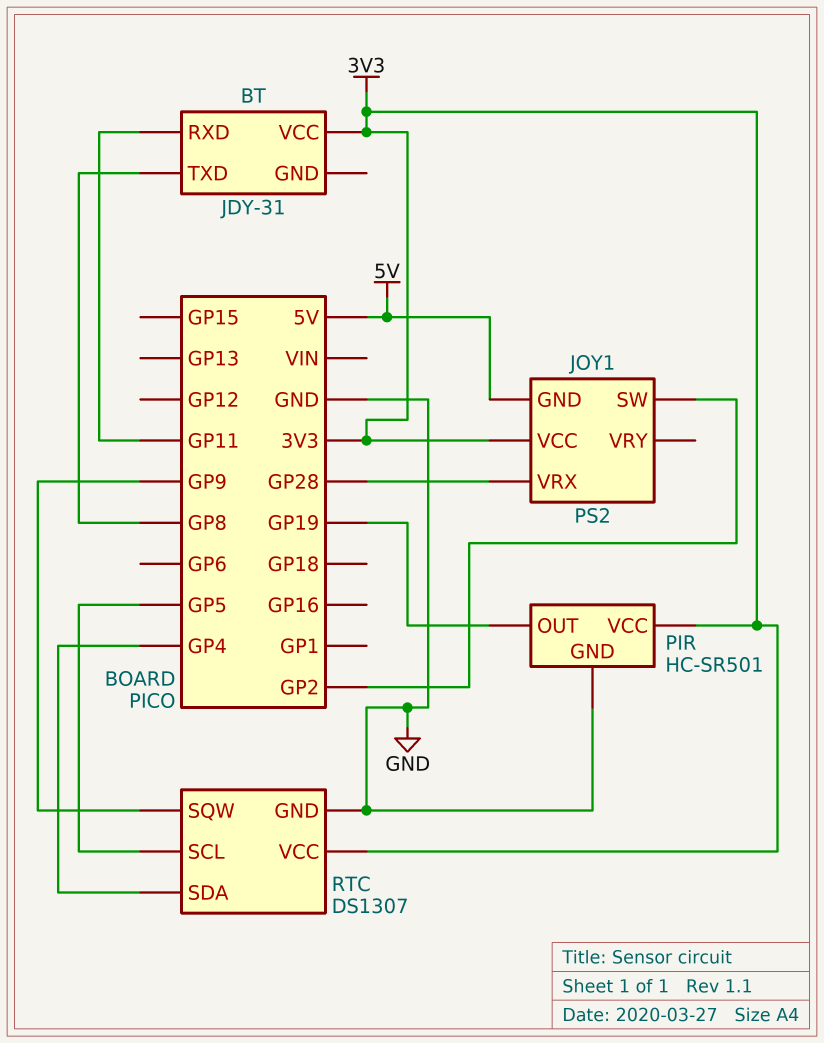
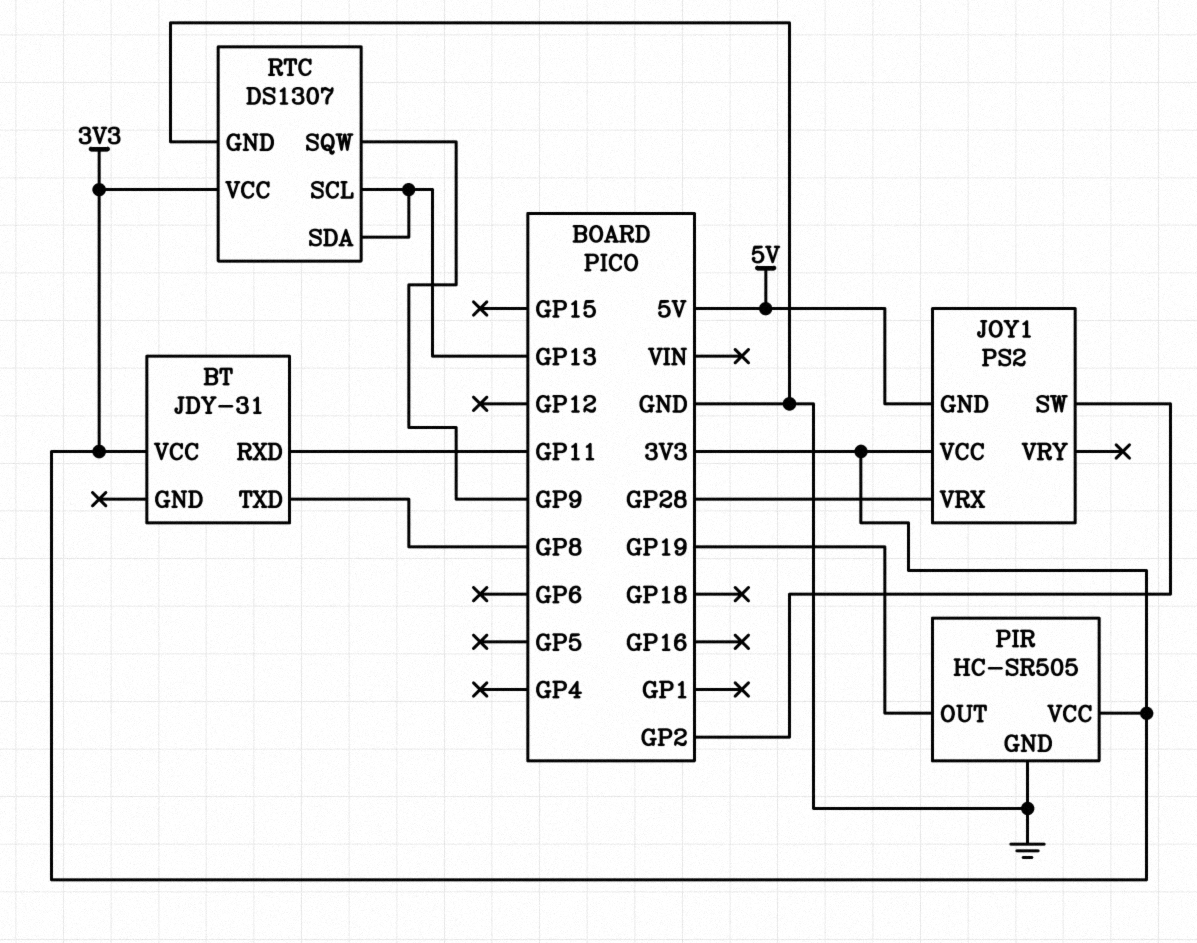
PIR: HC-SR501 -> HC-SR505
RTC pin SCL: GP5 -> GP13
RTC pin SDA: GP4 -> GP13

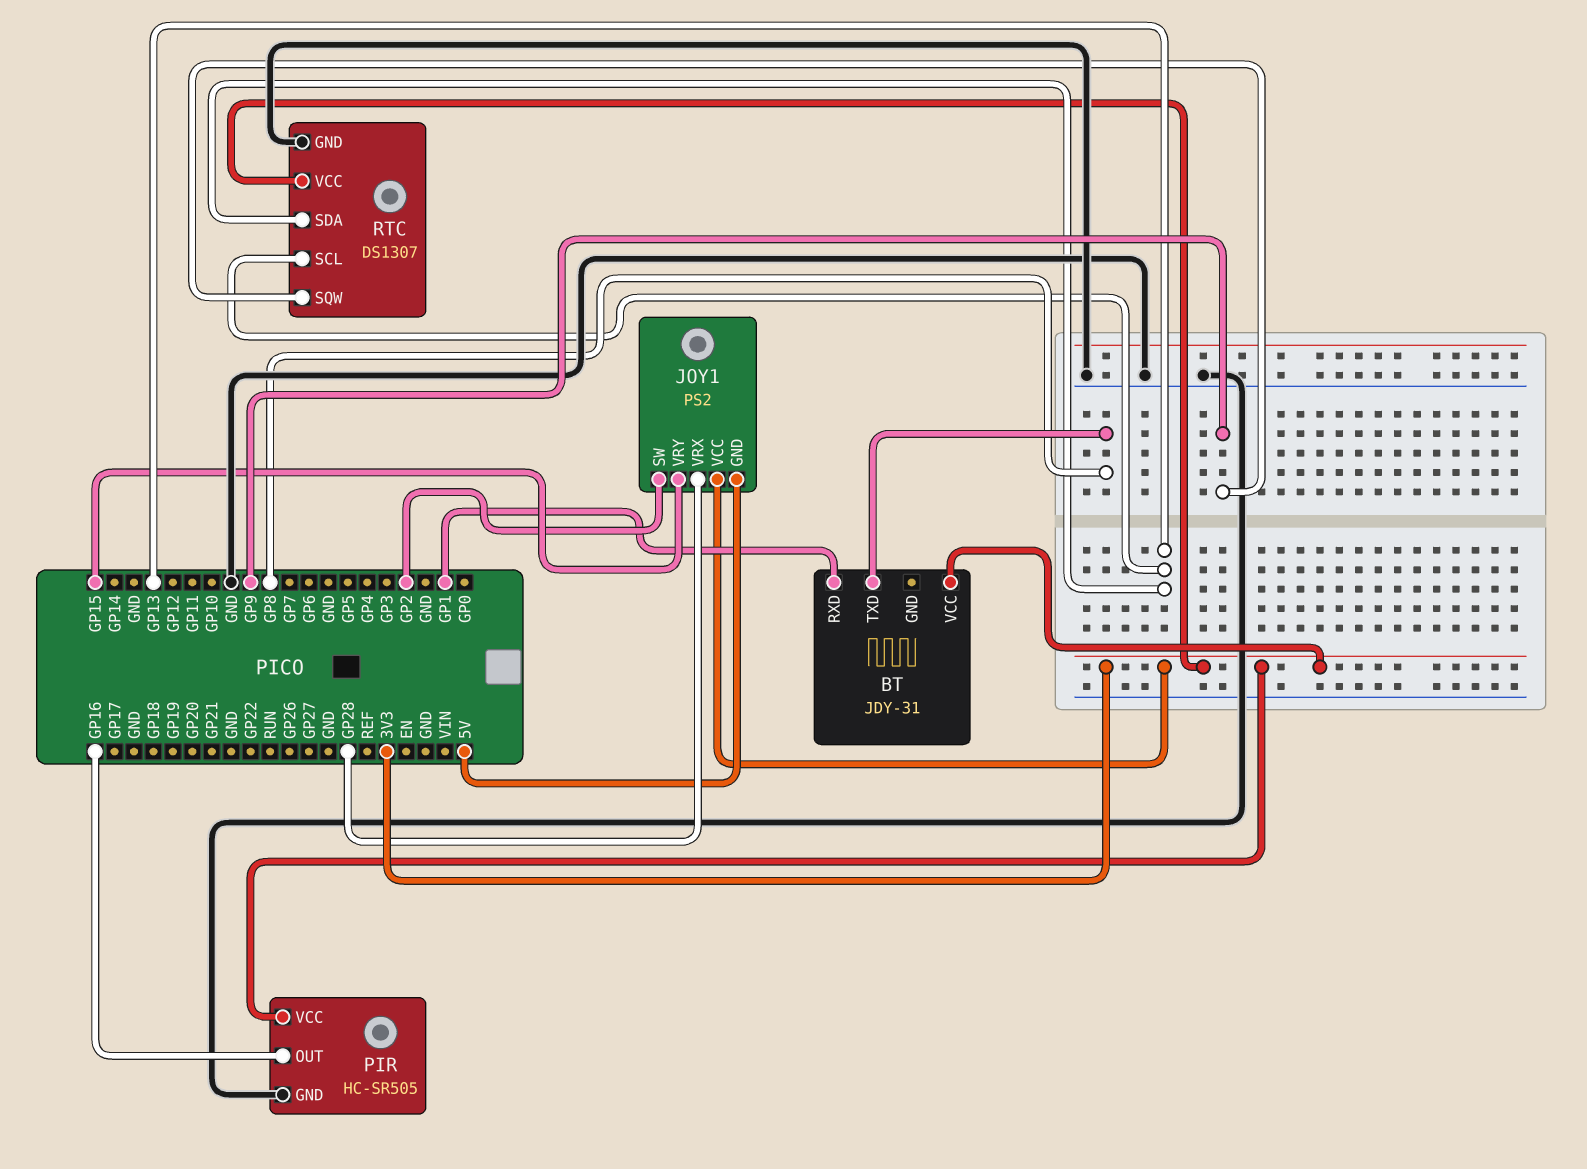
BT pin RXD: GP11 -> GP1
JOY1 pin VRY: none -> GP15
PIR pin OUT: GP19 -> GP16

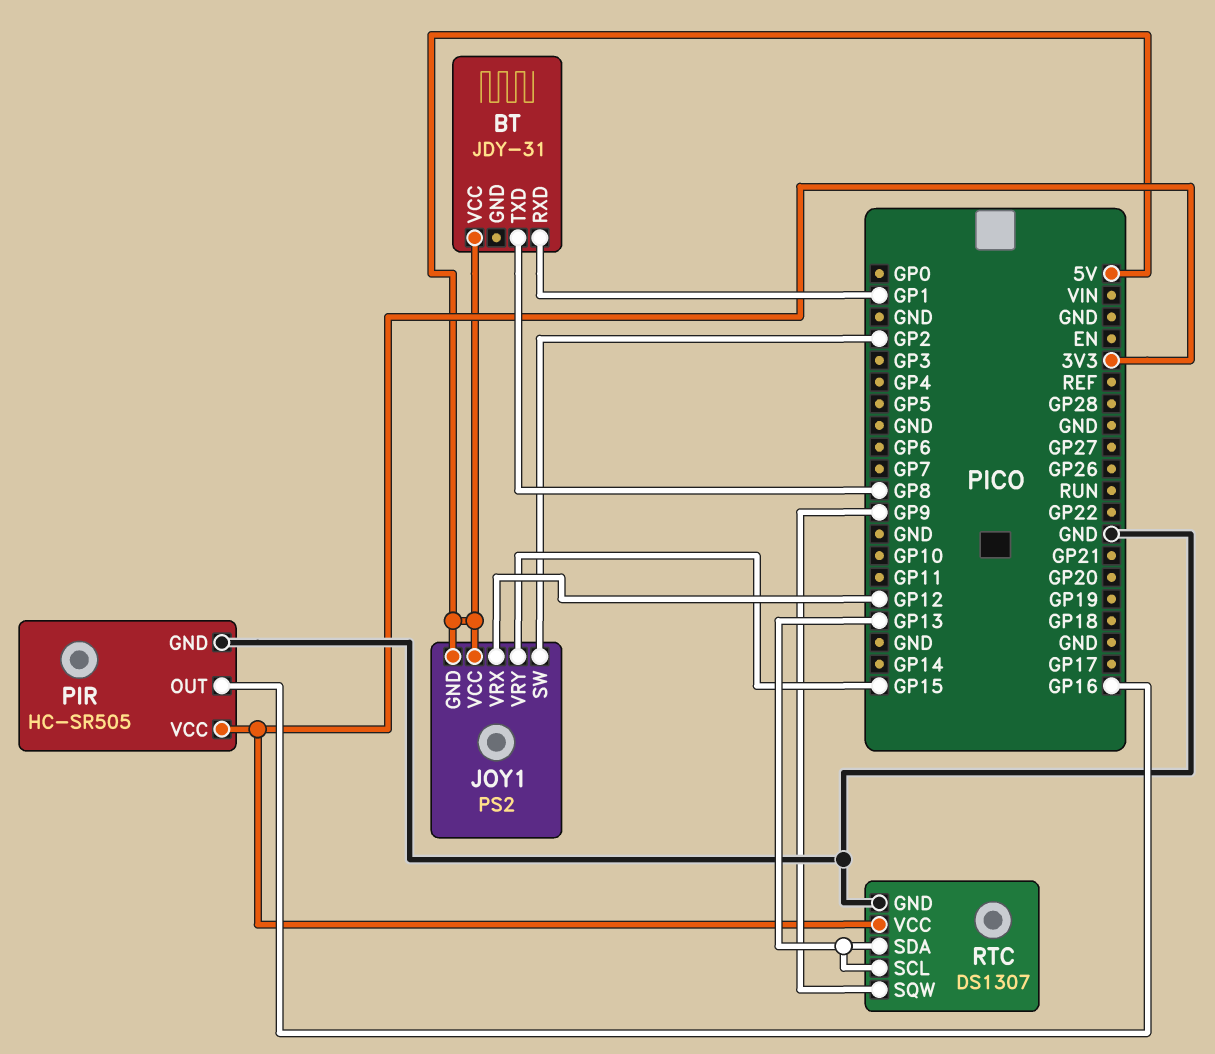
BT pin VCC: 3V3 -> 5V
JOY1 pin VCC: 3V3 -> 5V
JOY1 pin VRX: GP28 -> GP12

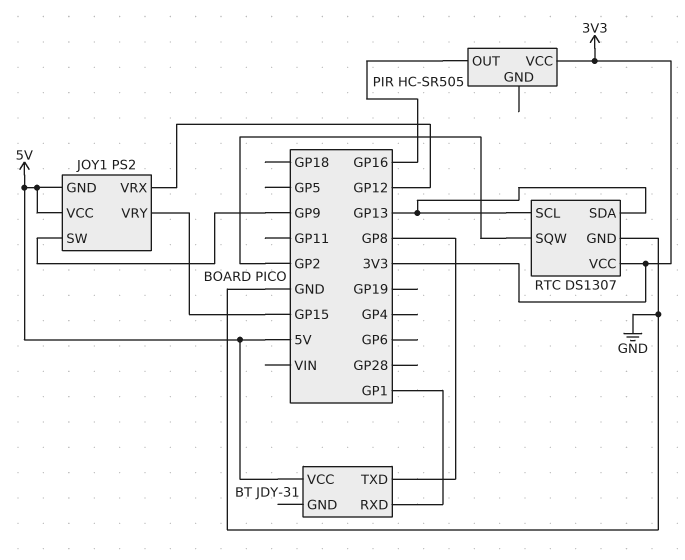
JOY1 pin SW: GP2 -> GP9
PIR pin GND: GND -> none
RTC pin SQW: GP9 -> GP2

